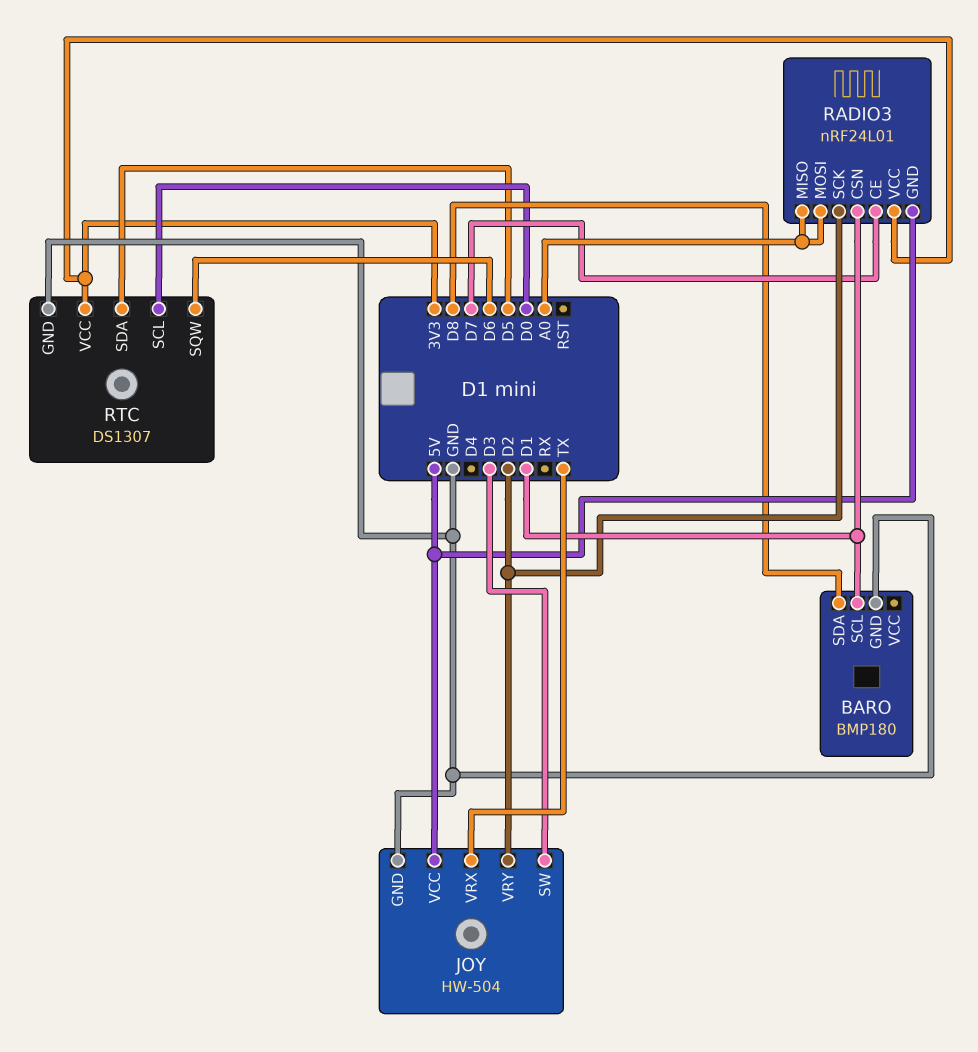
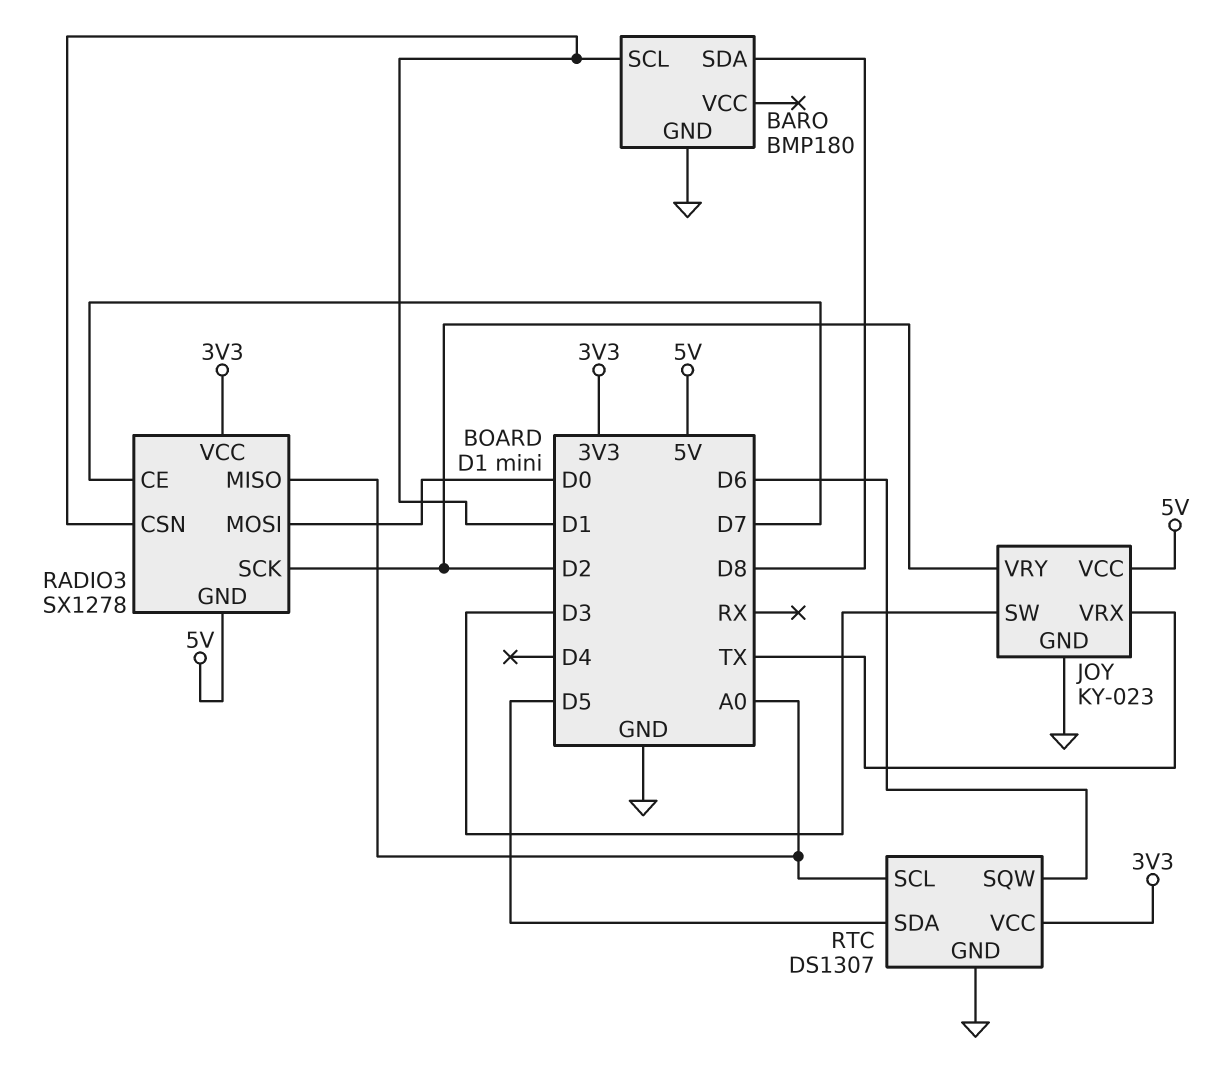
JOY: HW-504 -> KY-023
RADIO3: nRF24L01 -> SX1278
RADIO3 pin MOSI: A0 -> D0
RTC pin SCL: D0 -> A0

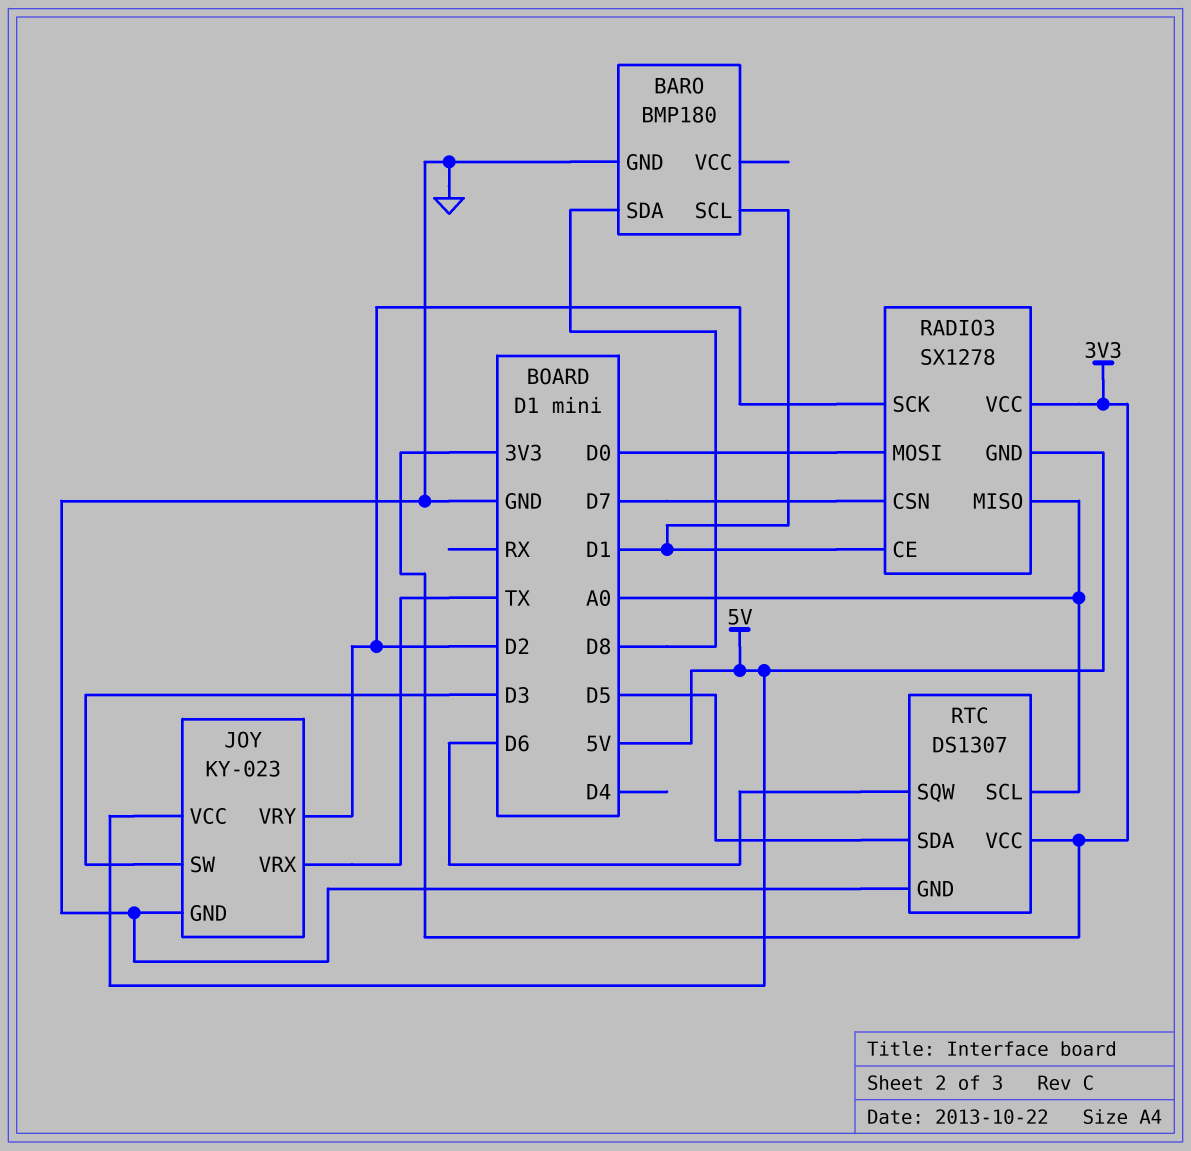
RADIO3 pin CE: D7 -> D1
RADIO3 pin CSN: D1 -> D7

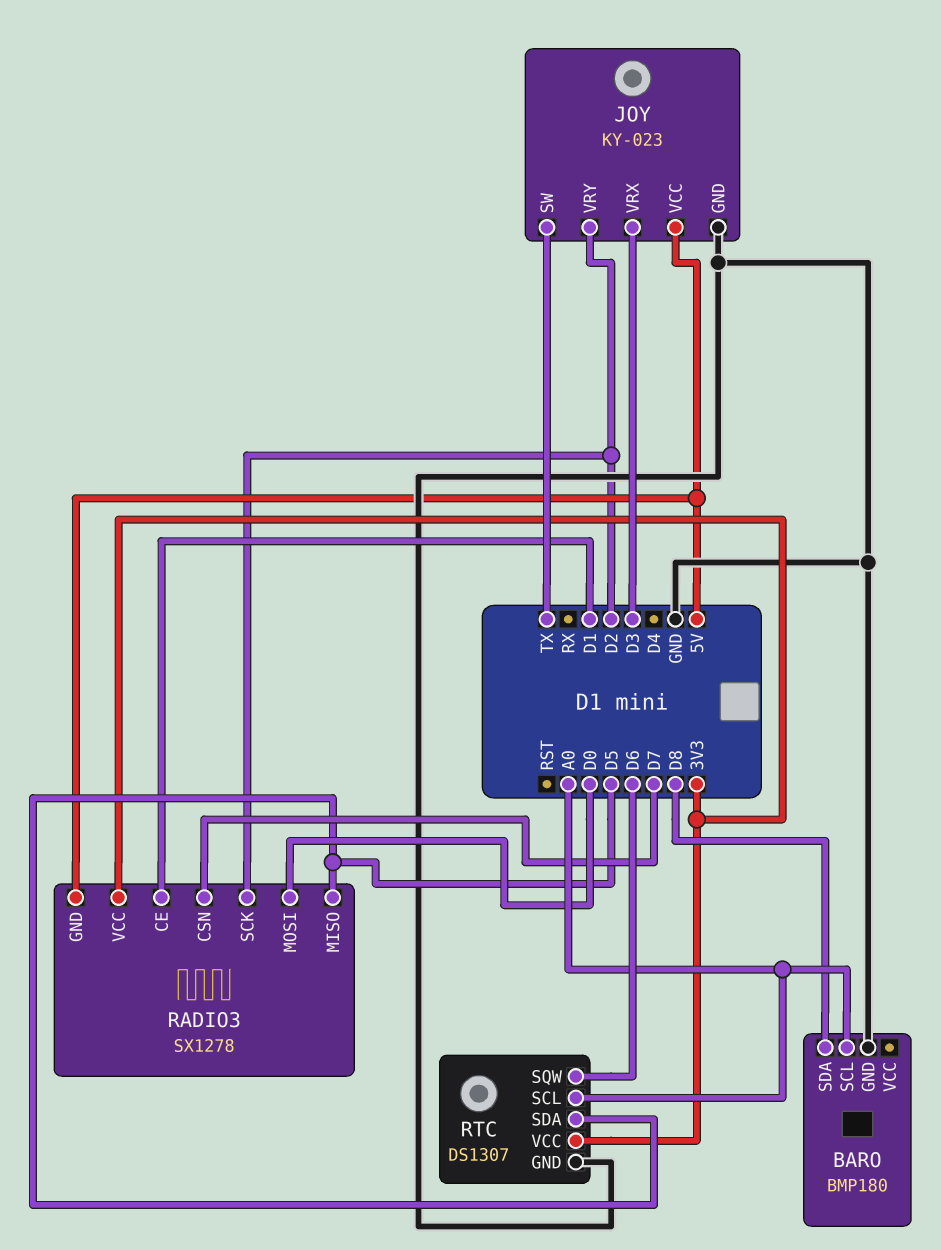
BARO pin SCL: D1 -> A0
JOY pin SW: D3 -> TX
JOY pin VRX: TX -> D3
RADIO3 pin MISO: A0 -> D5

